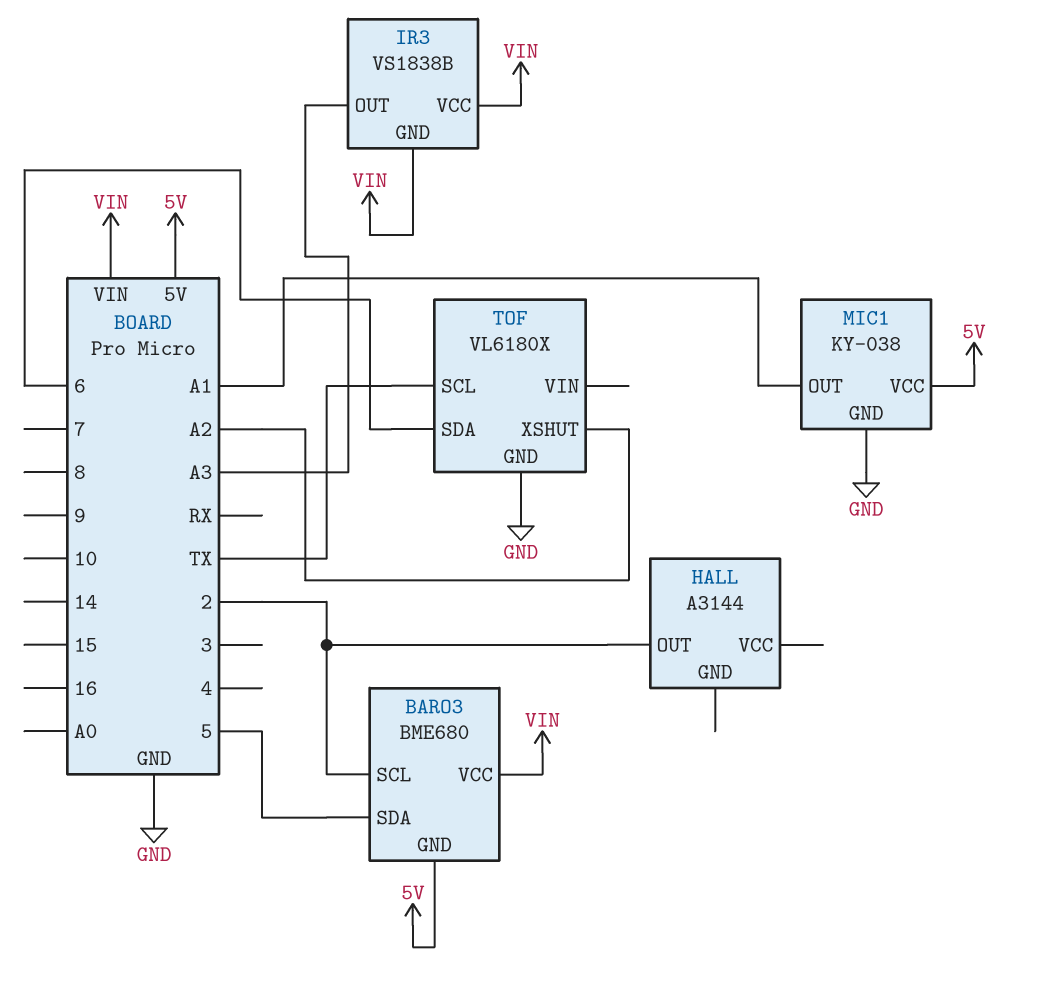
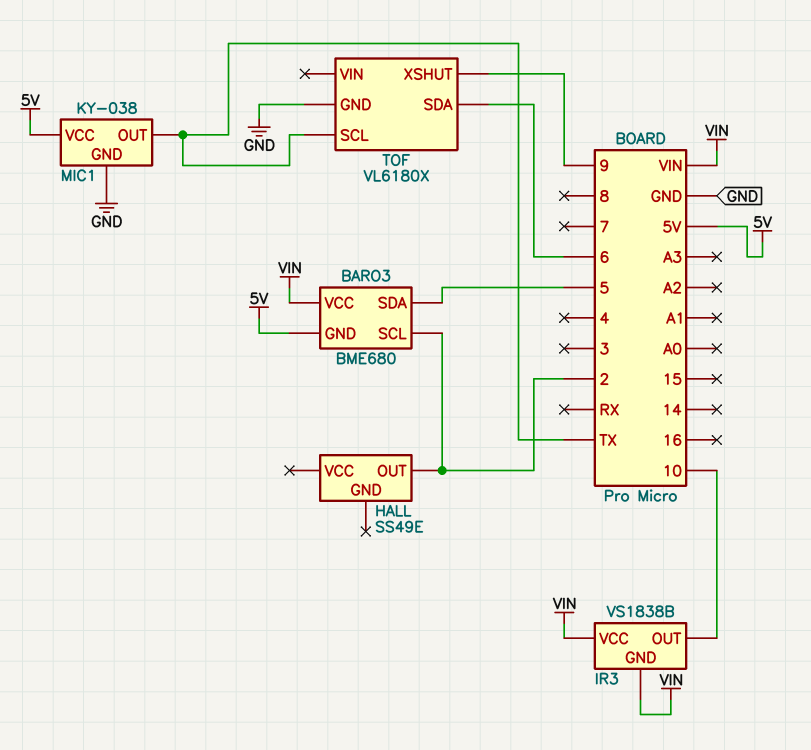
HALL: A3144 -> SS49E
IR3 pin OUT: A3 -> 10
MIC1 pin OUT: A1 -> TX
TOF pin XSHUT: A2 -> 9

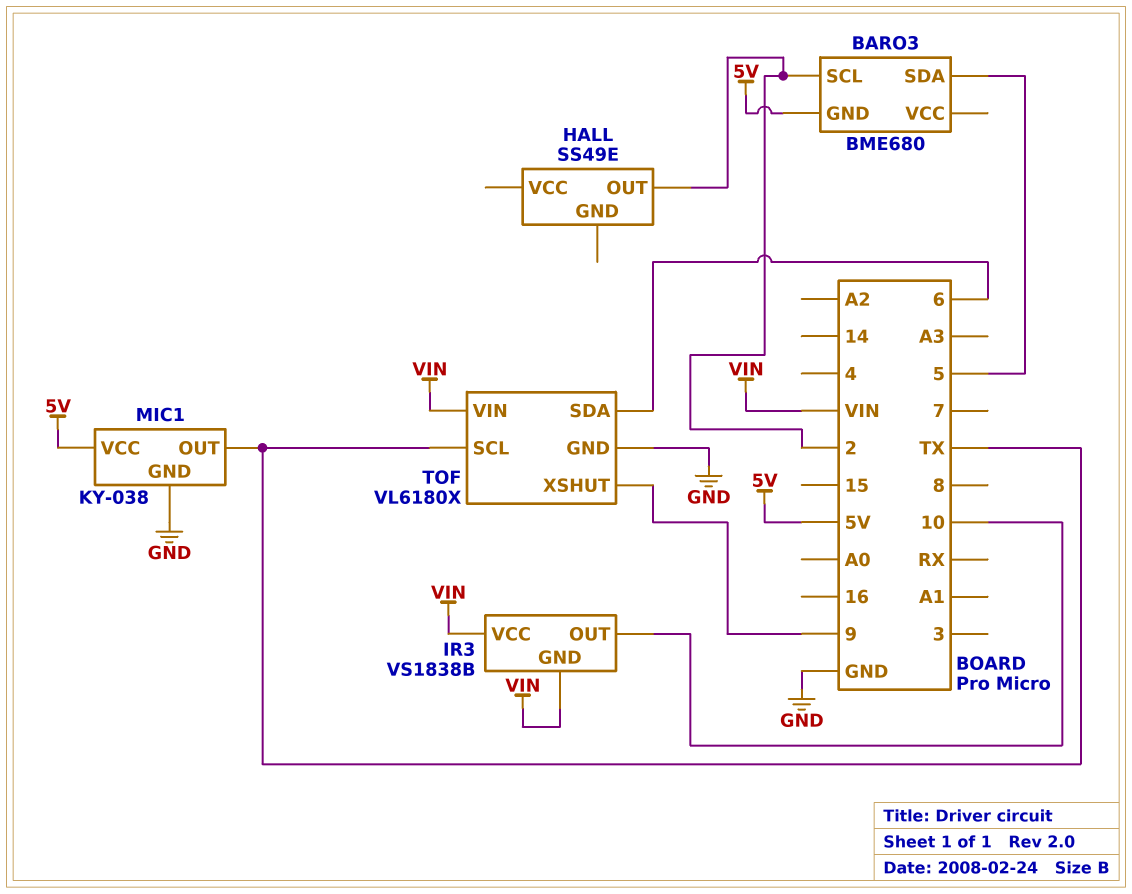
BARO3 pin VCC: VIN -> none
TOF pin VIN: none -> VIN

